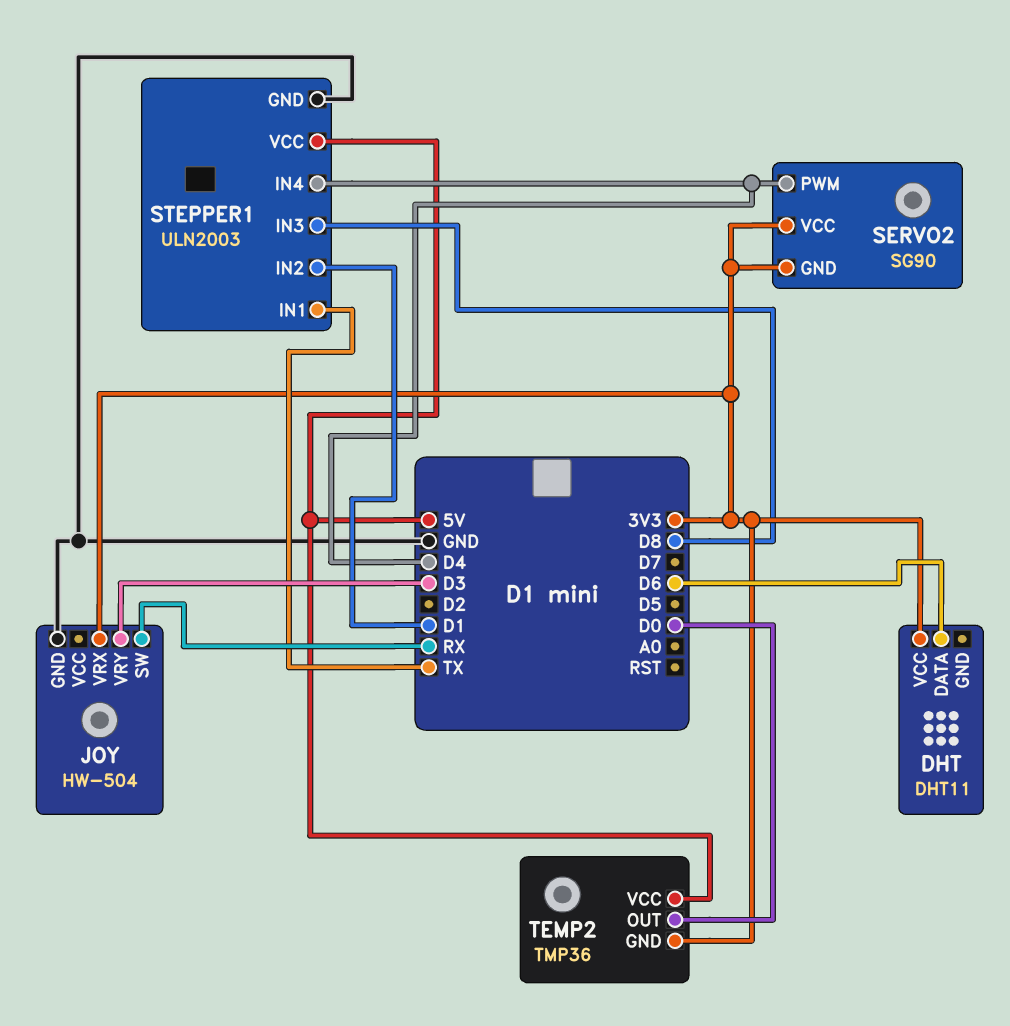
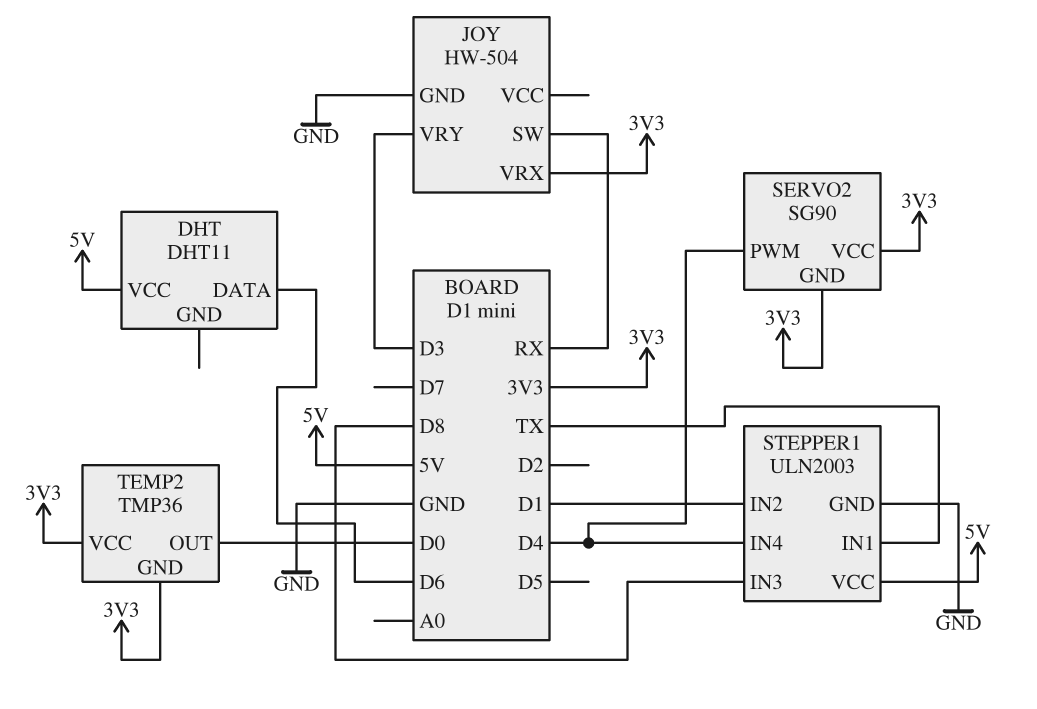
DHT pin VCC: 3V3 -> 5V
TEMP2 pin VCC: 5V -> 3V3

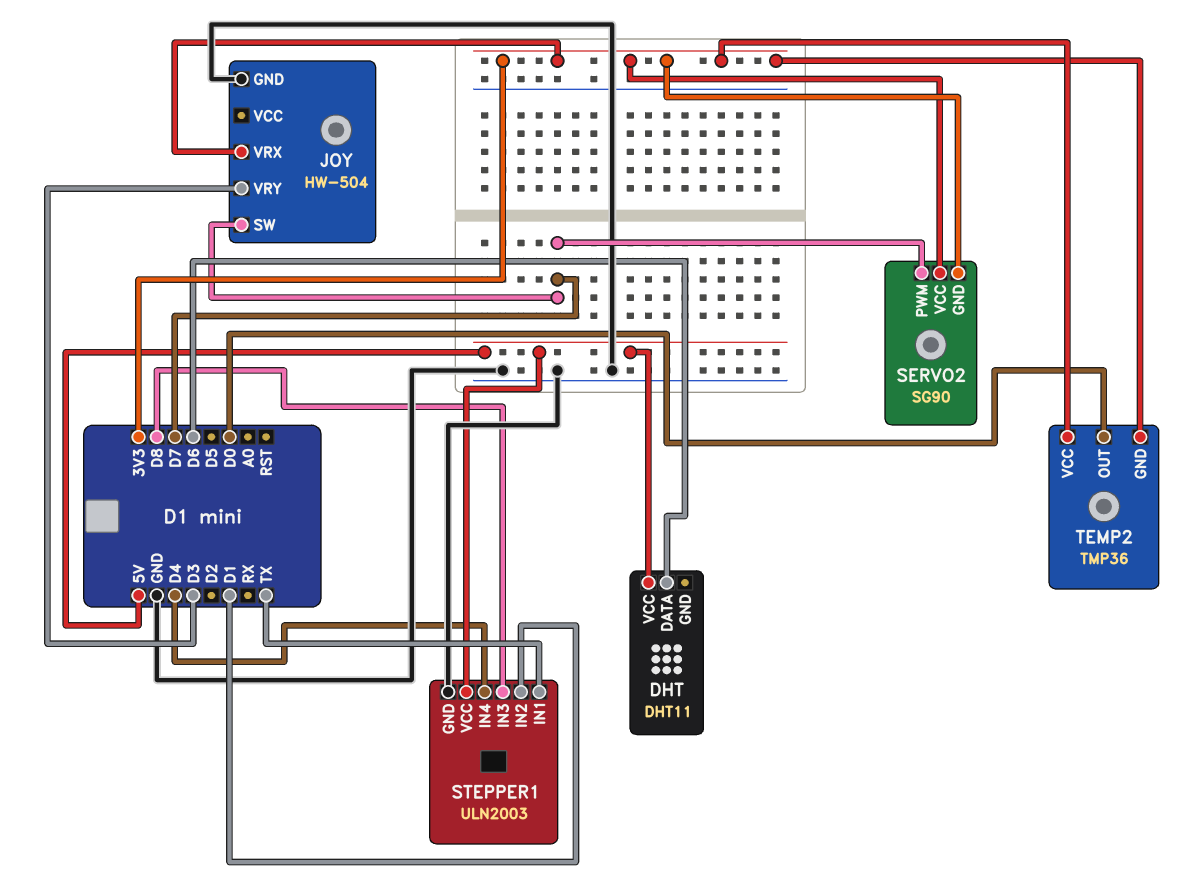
JOY pin SW: RX -> D7
SERVO2 pin PWM: D4 -> D7

